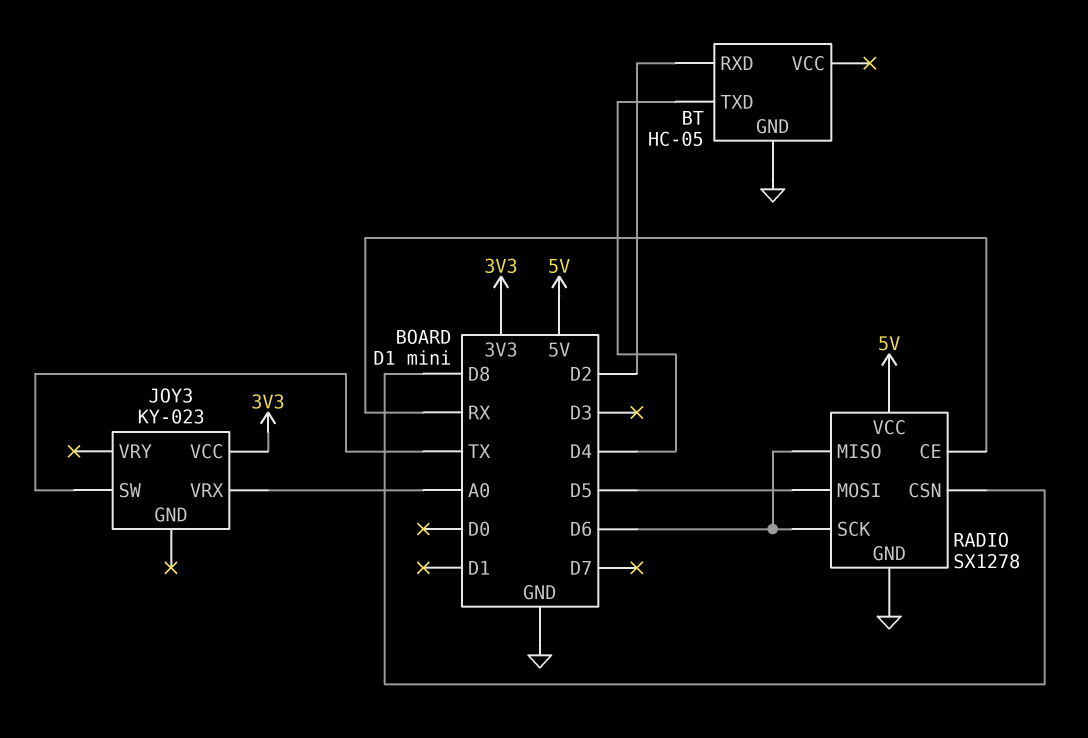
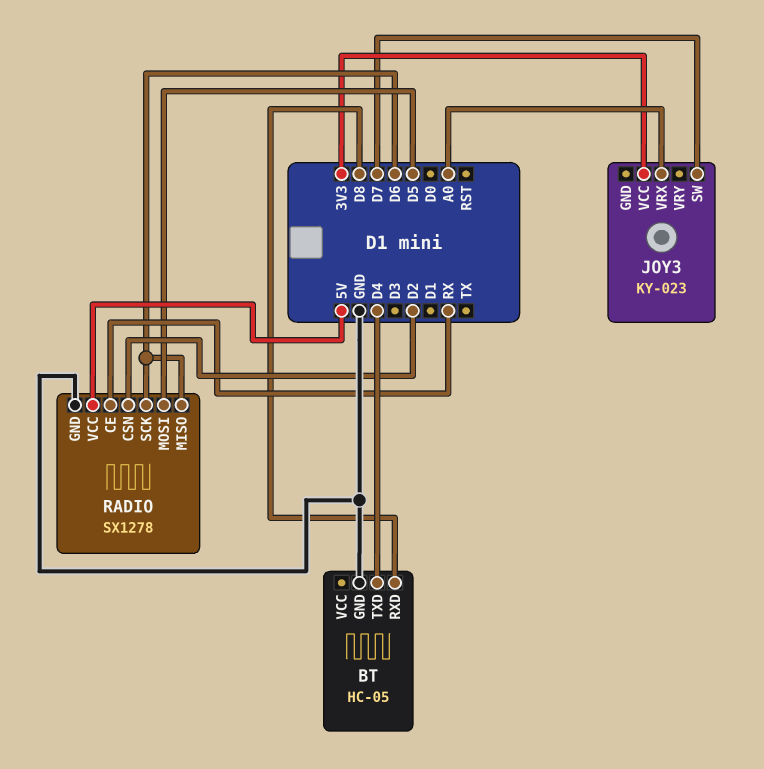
BT pin RXD: D2 -> D8
JOY3 pin SW: TX -> D7
RADIO pin CSN: D8 -> D2

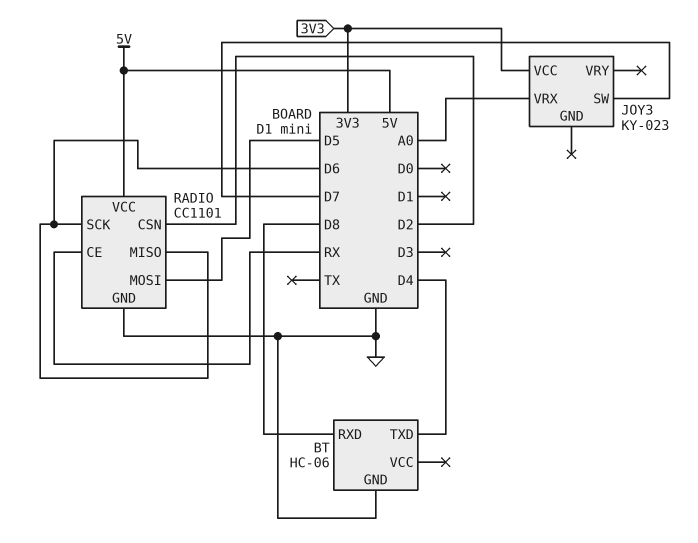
BT: HC-05 -> HC-06
RADIO: SX1278 -> CC1101

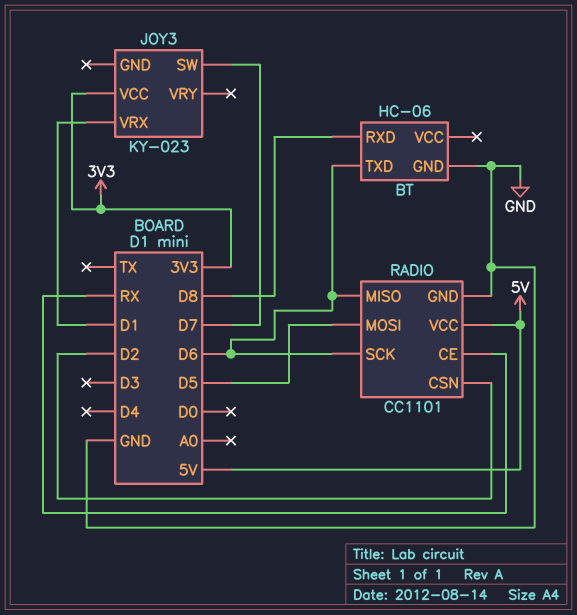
BT pin TXD: D4 -> D6
JOY3 pin VRX: A0 -> D1

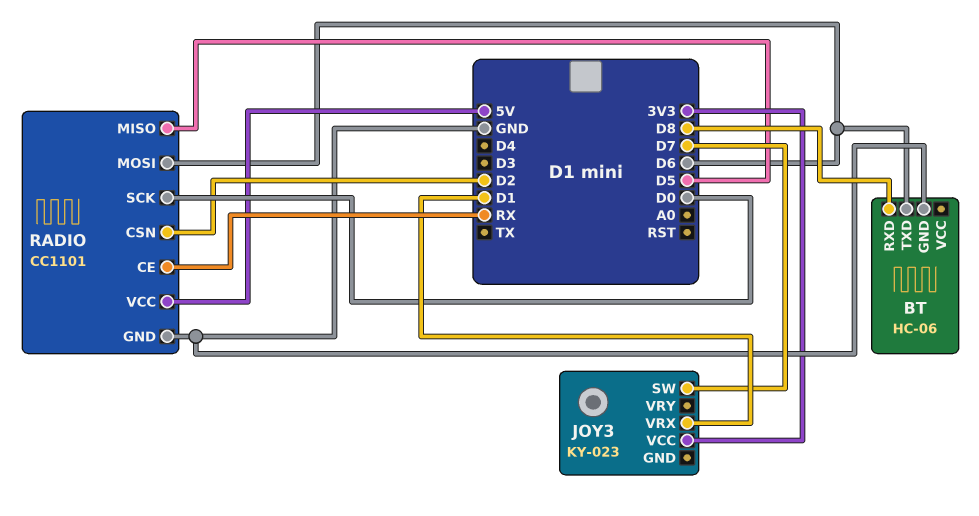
RADIO pin MISO: D6 -> D5
RADIO pin MOSI: D5 -> D6
RADIO pin SCK: D6 -> D0

